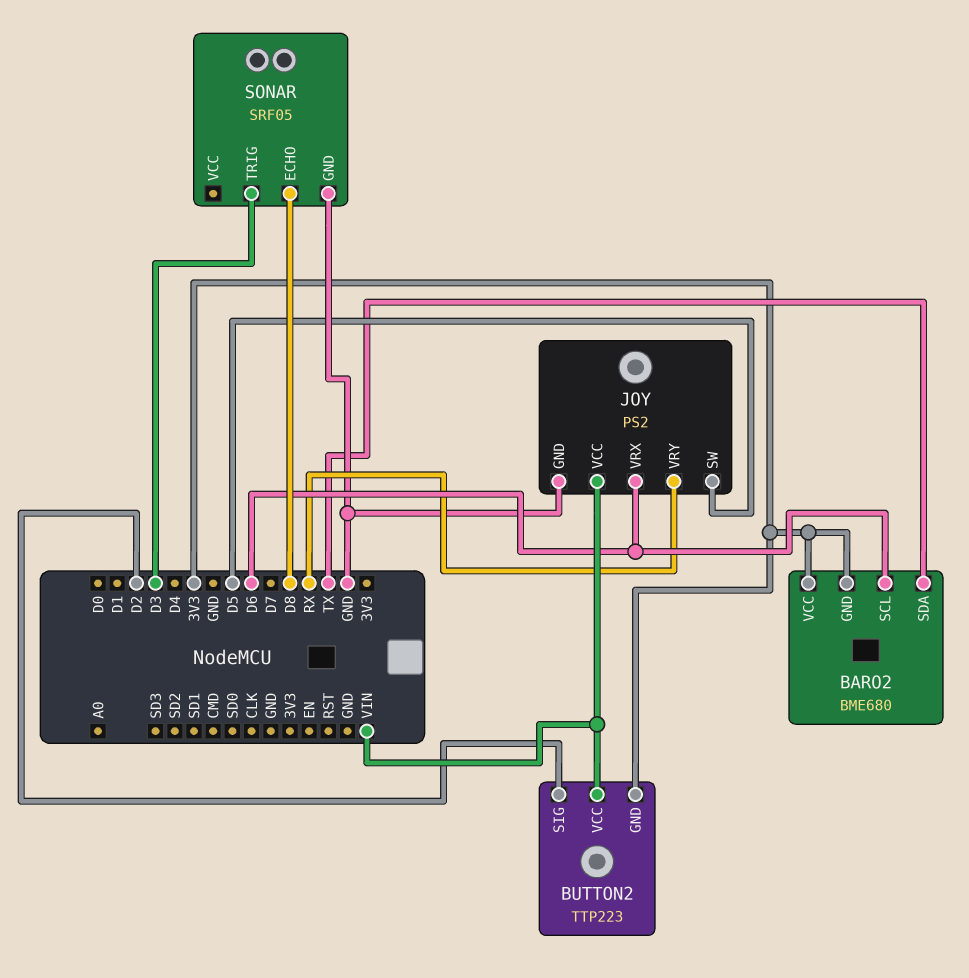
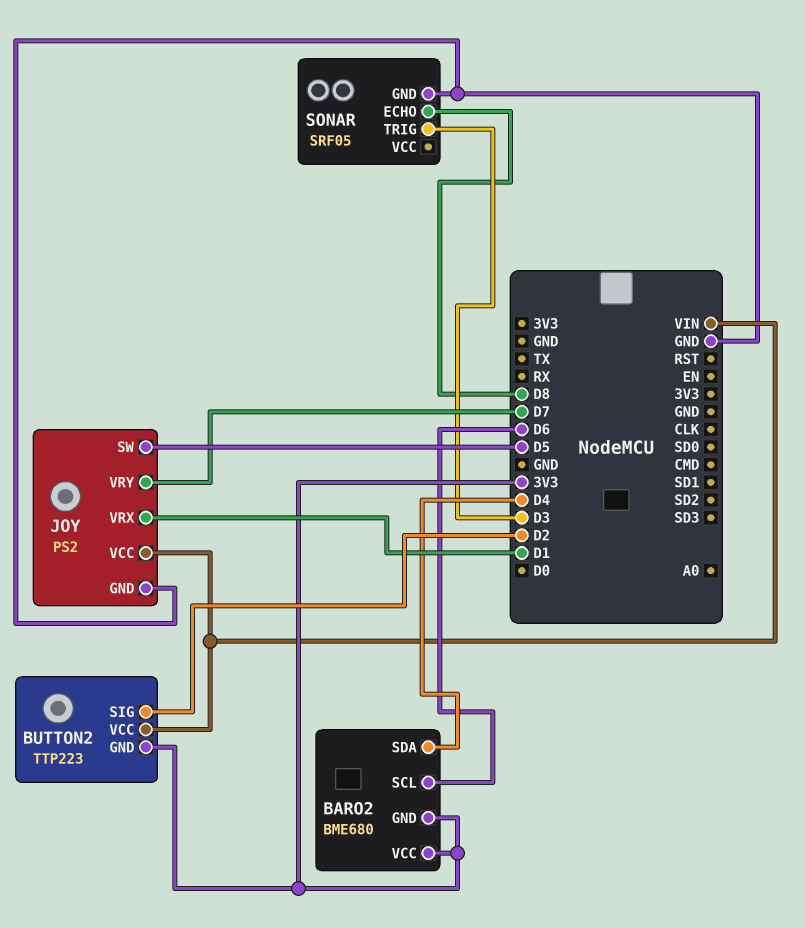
BARO2 pin SDA: TX -> D4
JOY pin VRX: D6 -> D1
JOY pin VRY: RX -> D7

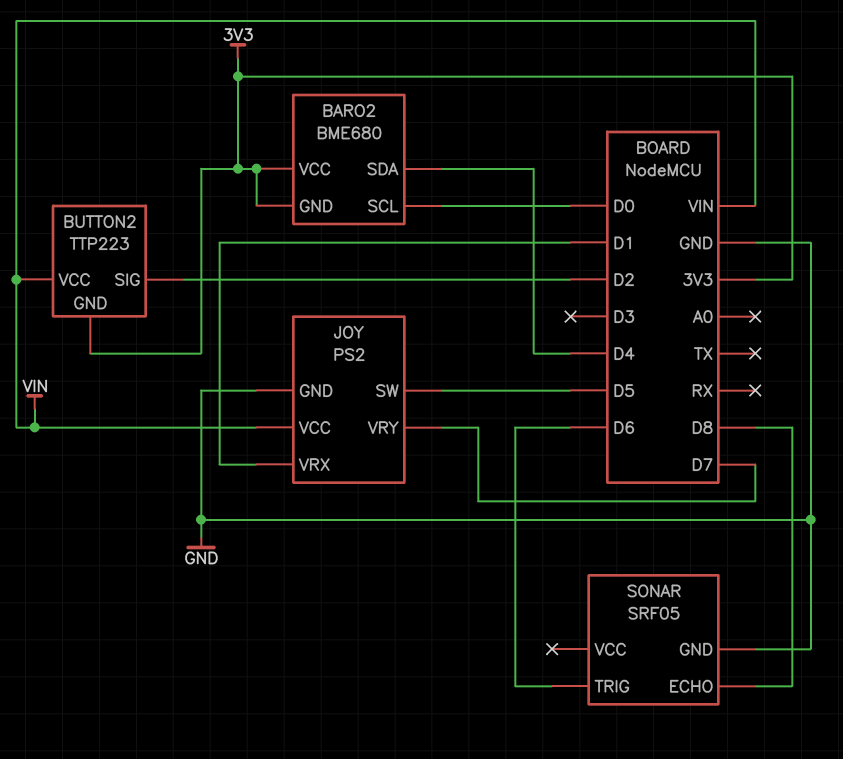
BARO2 pin SCL: D6 -> D0
SONAR pin TRIG: D3 -> D6

